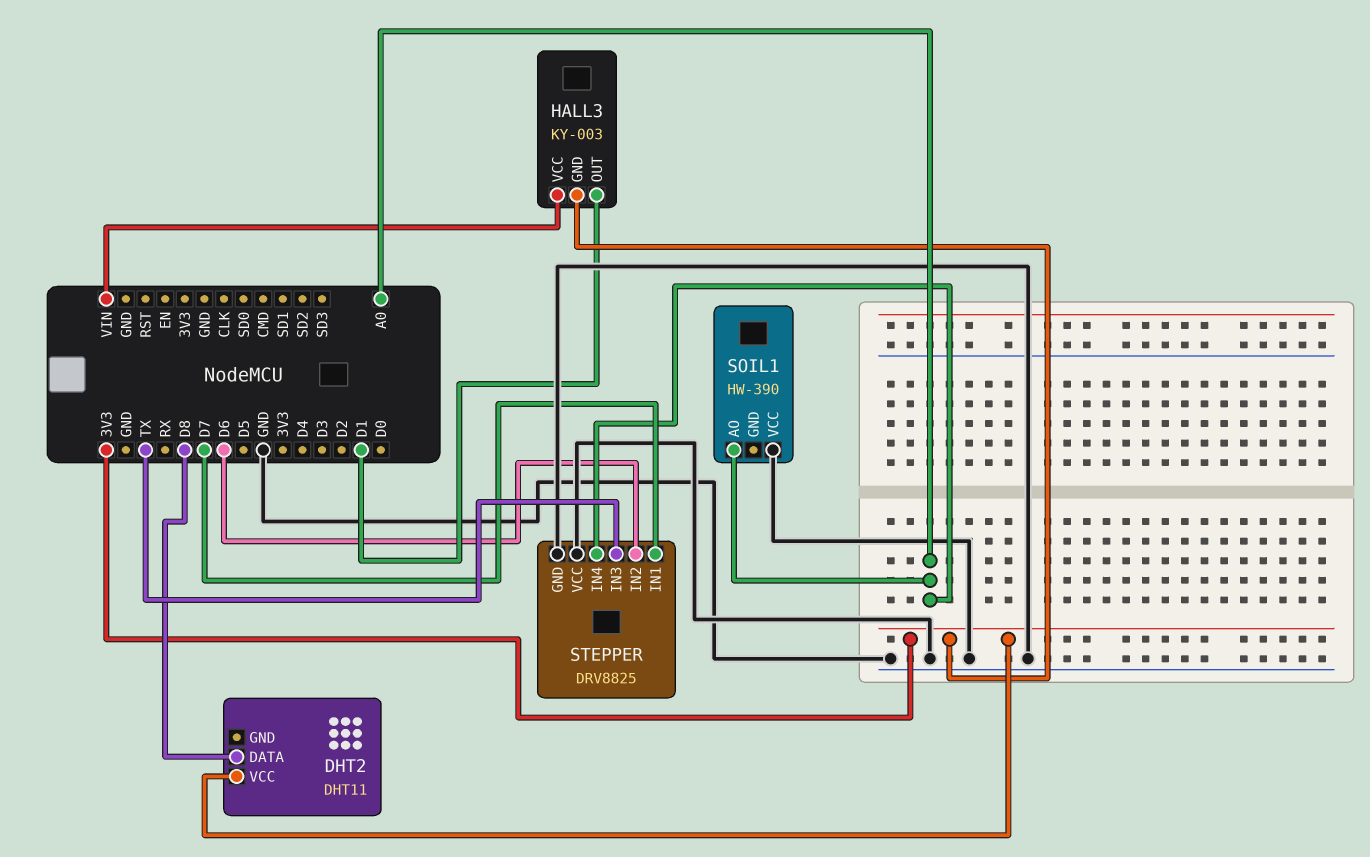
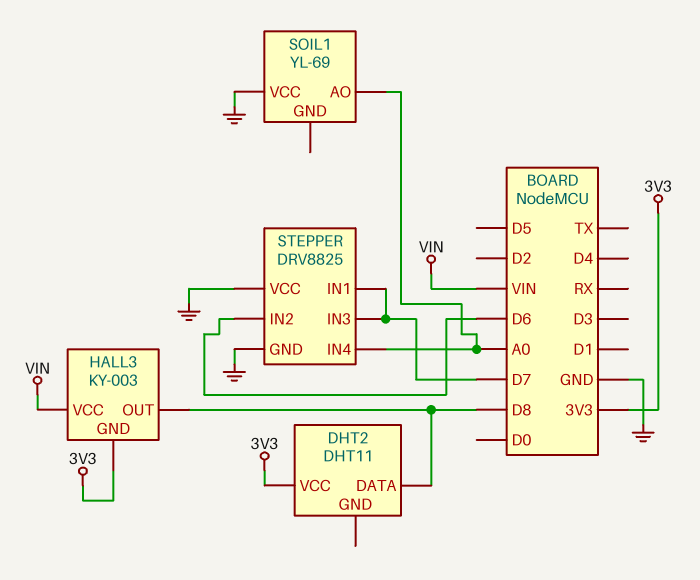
HALL3 pin OUT: D1 -> D8
SOIL1: HW-390 -> YL-69
STEPPER pin IN3: TX -> D7

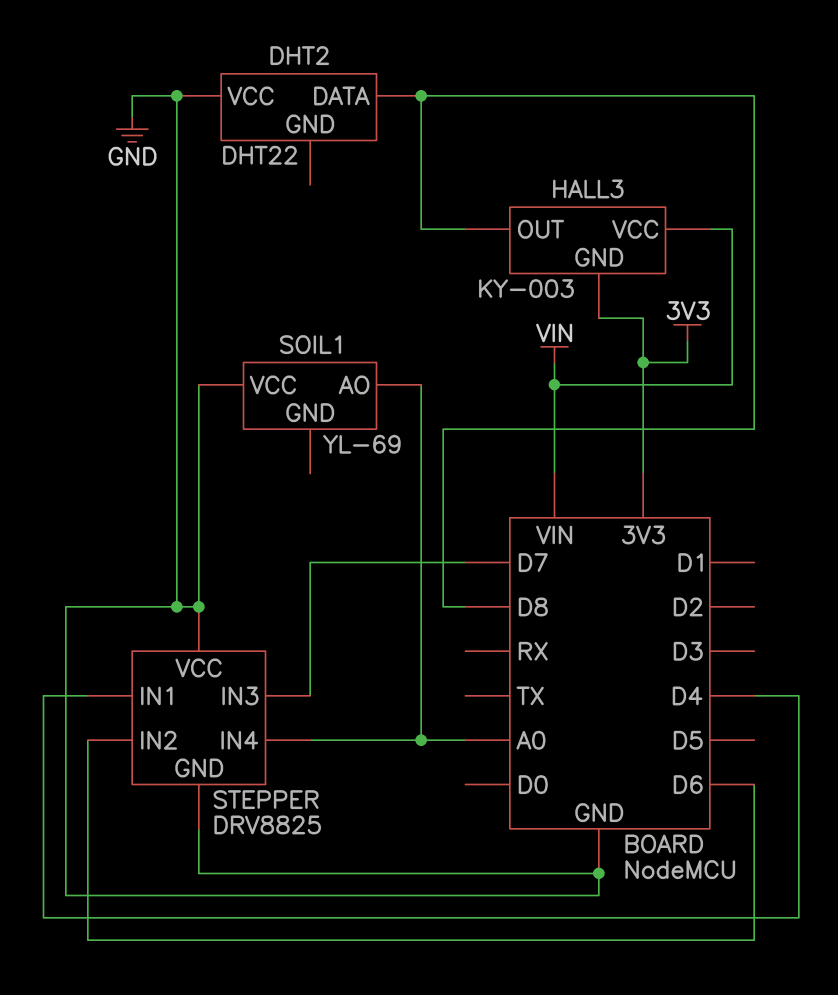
DHT2: DHT11 -> DHT22
DHT2 pin VCC: 3V3 -> GND
STEPPER pin IN1: D7 -> D4

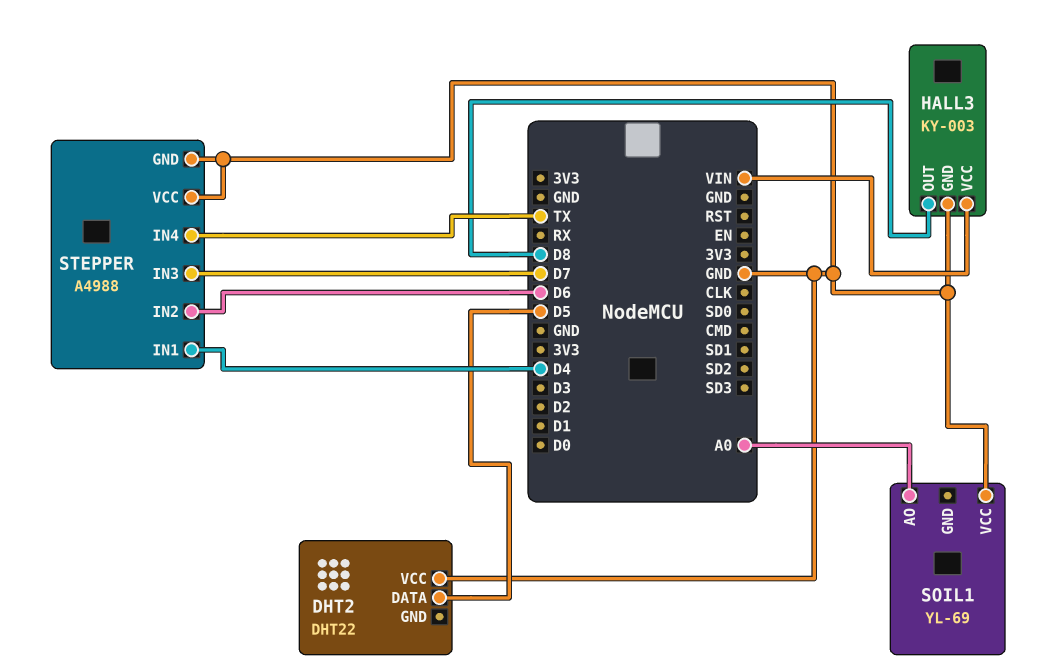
DHT2 pin DATA: D8 -> D5
HALL3 pin GND: 3V3 -> GND
STEPPER: DRV8825 -> A4988
STEPPER pin IN4: A0 -> TX

